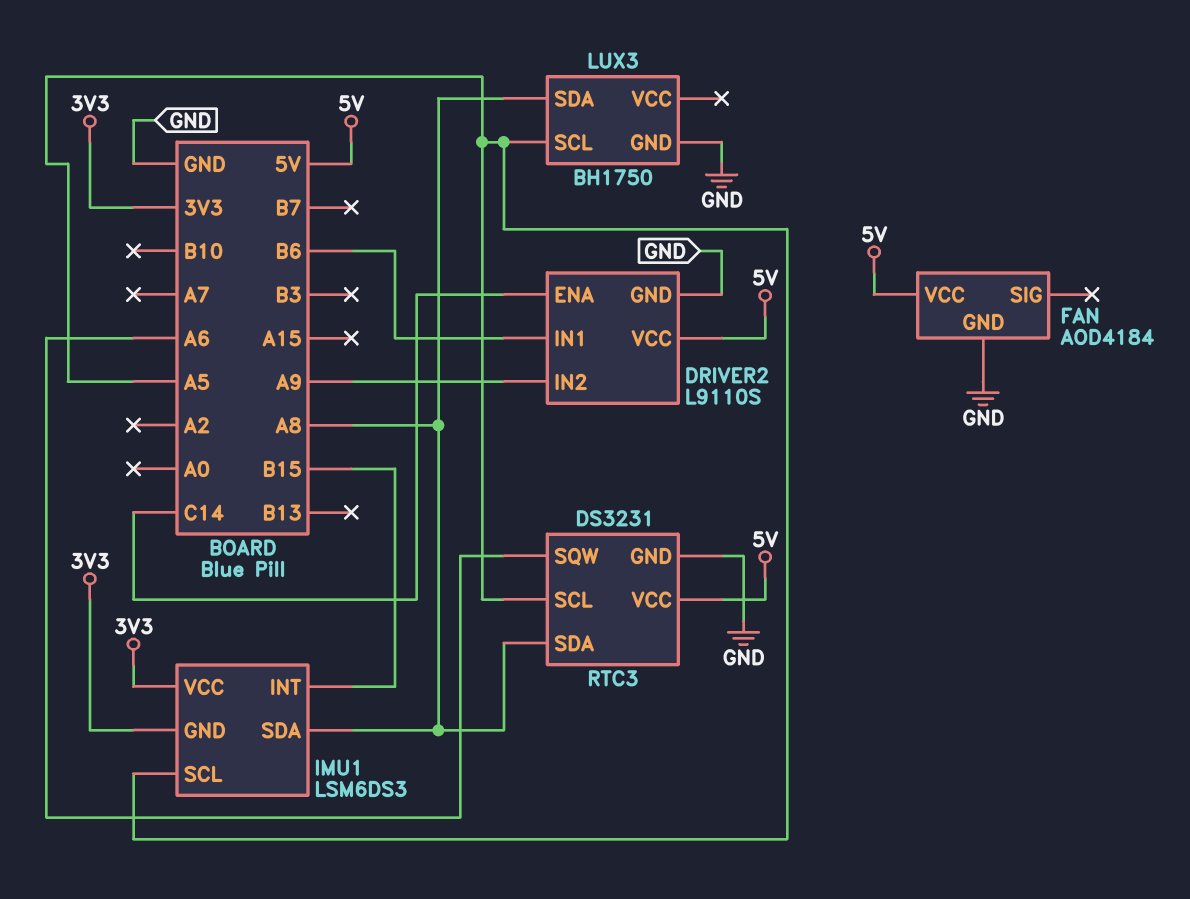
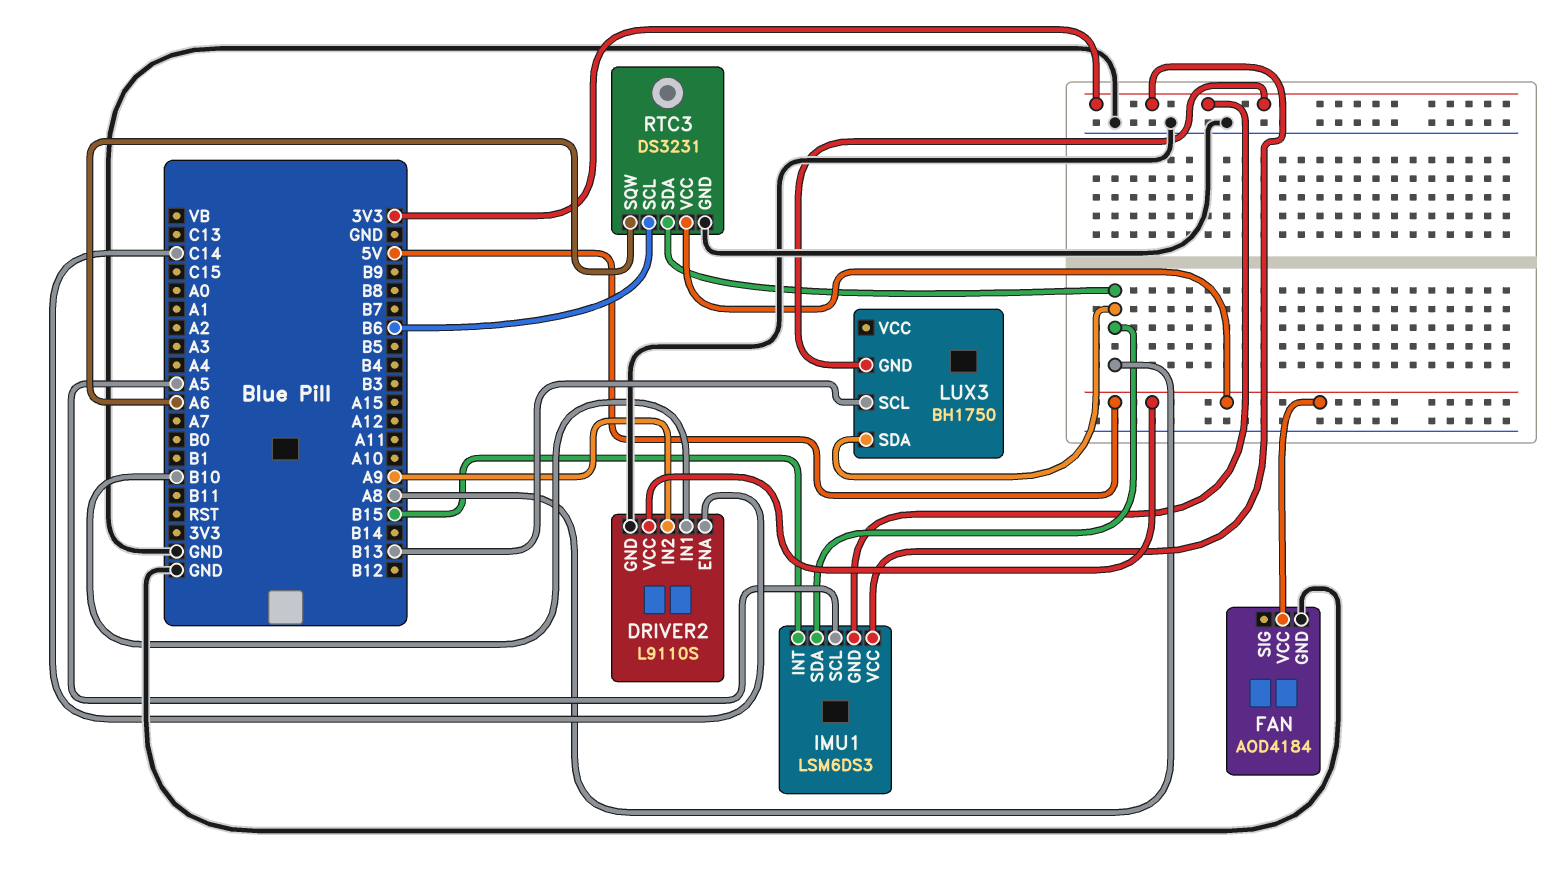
DRIVER2 pin IN1: B6 -> B10
LUX3 pin GND: GND -> 3V3
LUX3 pin SCL: A5 -> B13
RTC3 pin SCL: A5 -> B6

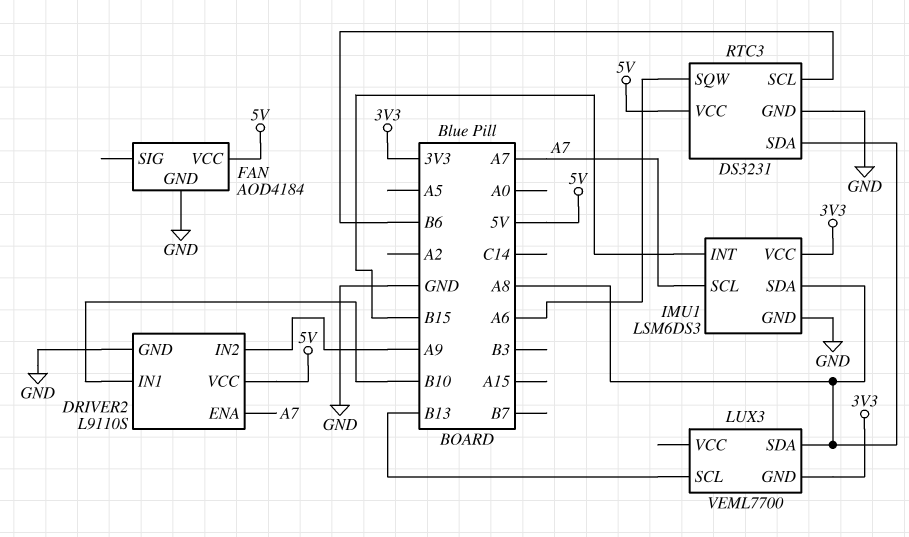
DRIVER2 pin ENA: C14 -> A7
IMU1 pin GND: 3V3 -> GND
IMU1 pin SCL: A5 -> A7
LUX3: BH1750 -> VEML7700

